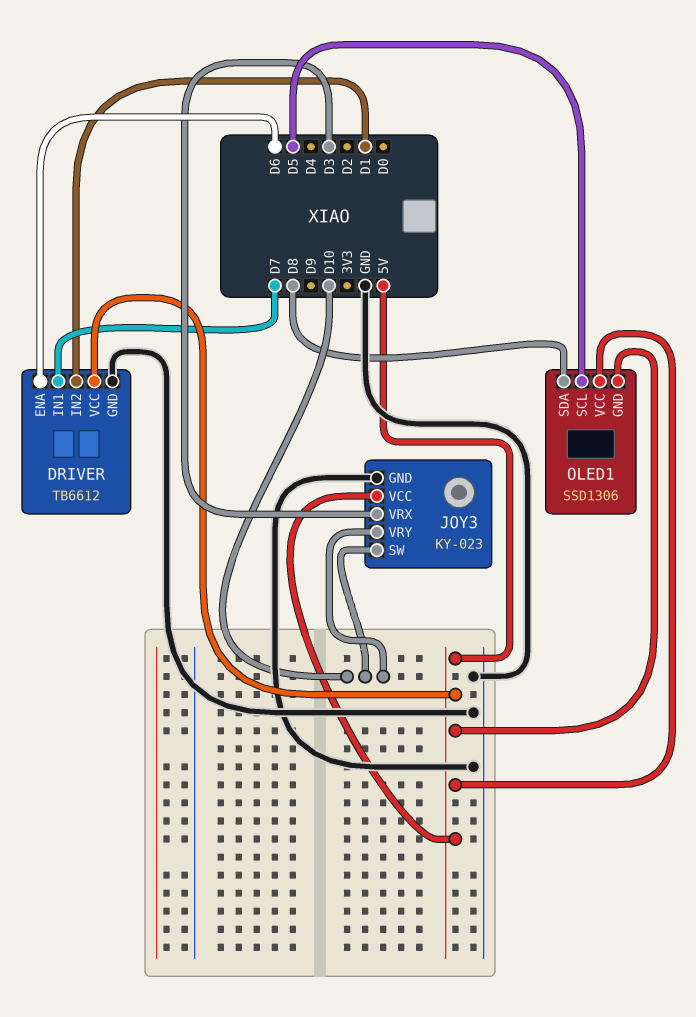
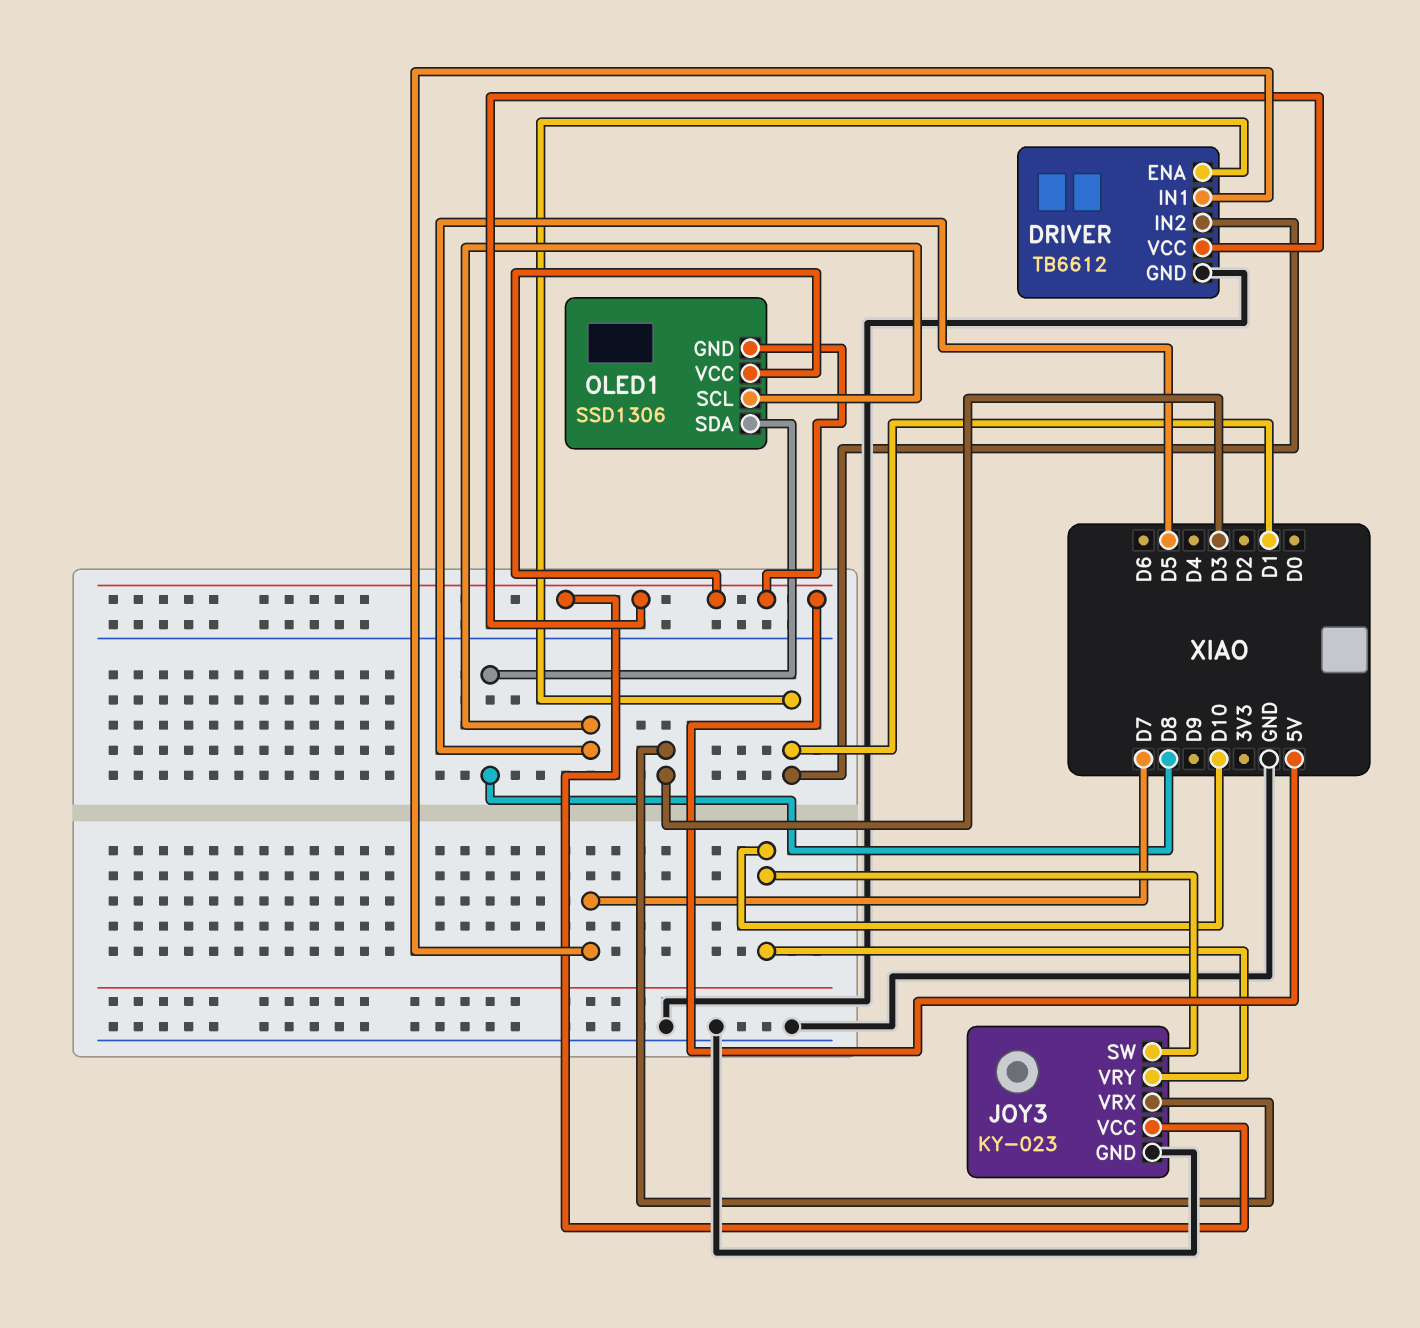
DRIVER pin ENA: D6 -> D1

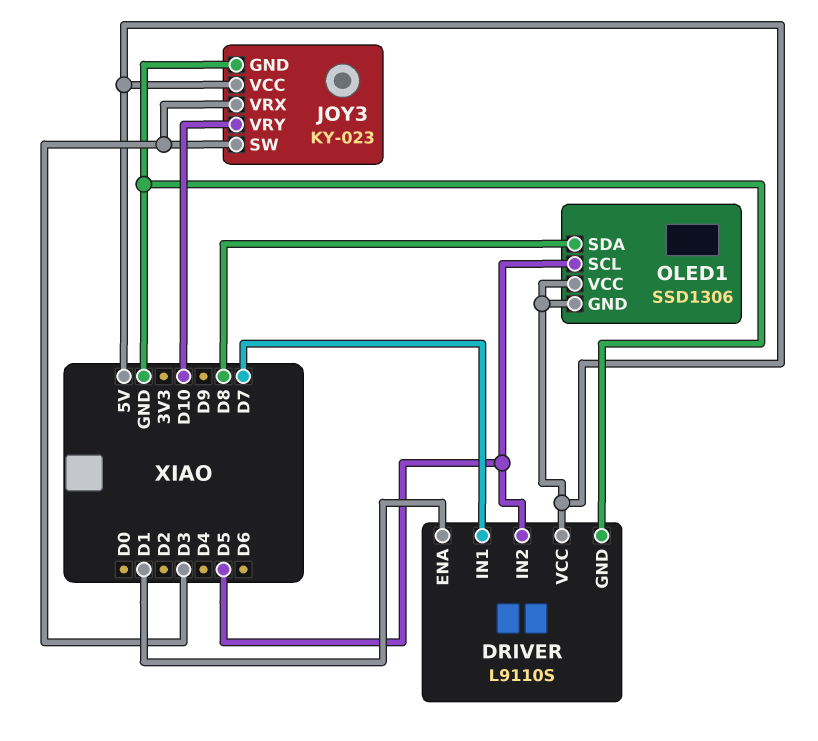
DRIVER: TB6612 -> L9110S
DRIVER pin IN2: D1 -> D5
JOY3 pin SW: D10 -> D3

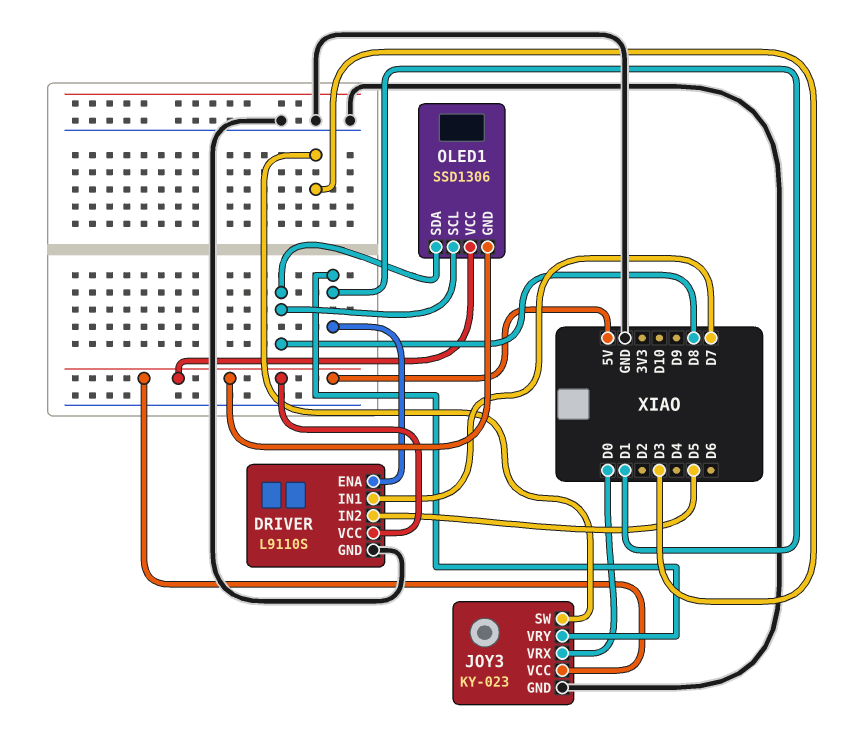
JOY3 pin VRX: D3 -> D0
JOY3 pin VRY: D10 -> D1
OLED1 pin SCL: D5 -> D8

